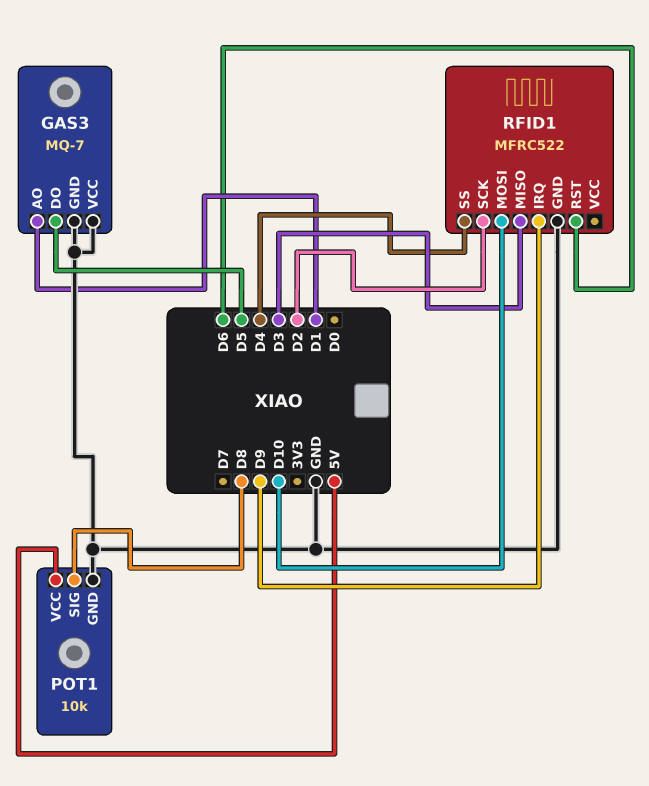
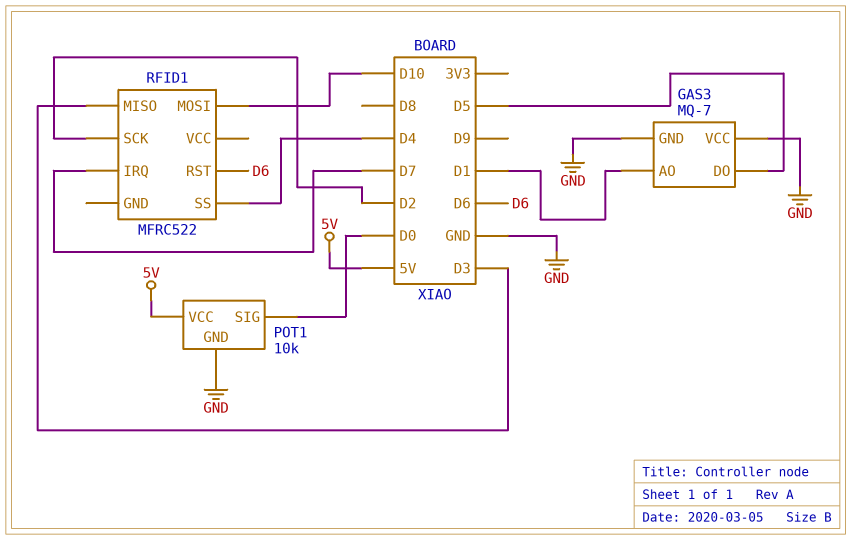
POT1 pin SIG: D8 -> D0
RFID1 pin GND: GND -> none
RFID1 pin IRQ: D9 -> D7

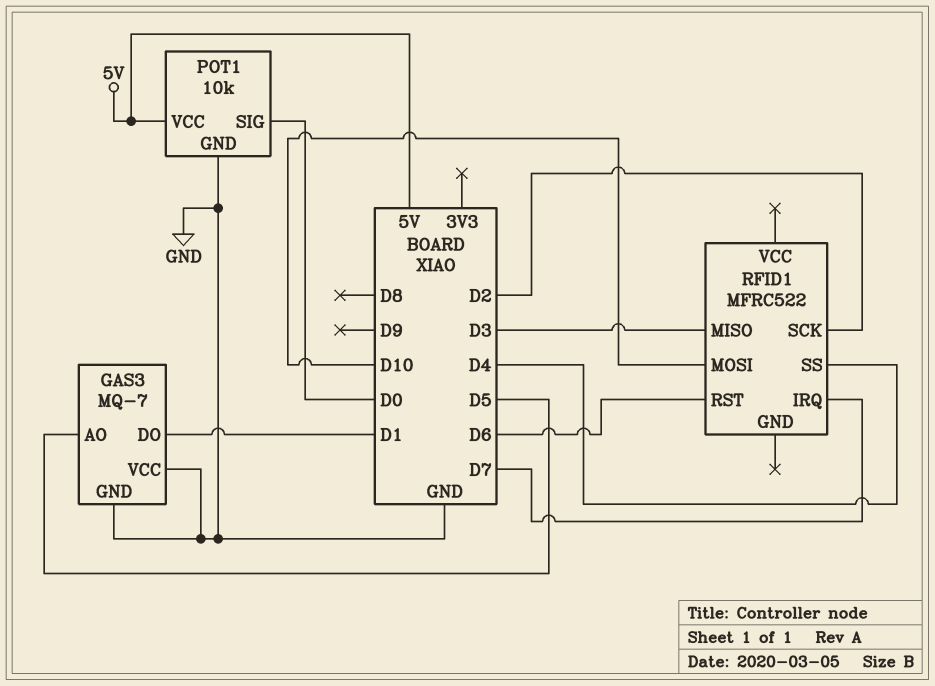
GAS3 pin AO: D1 -> D5
GAS3 pin DO: D5 -> D1

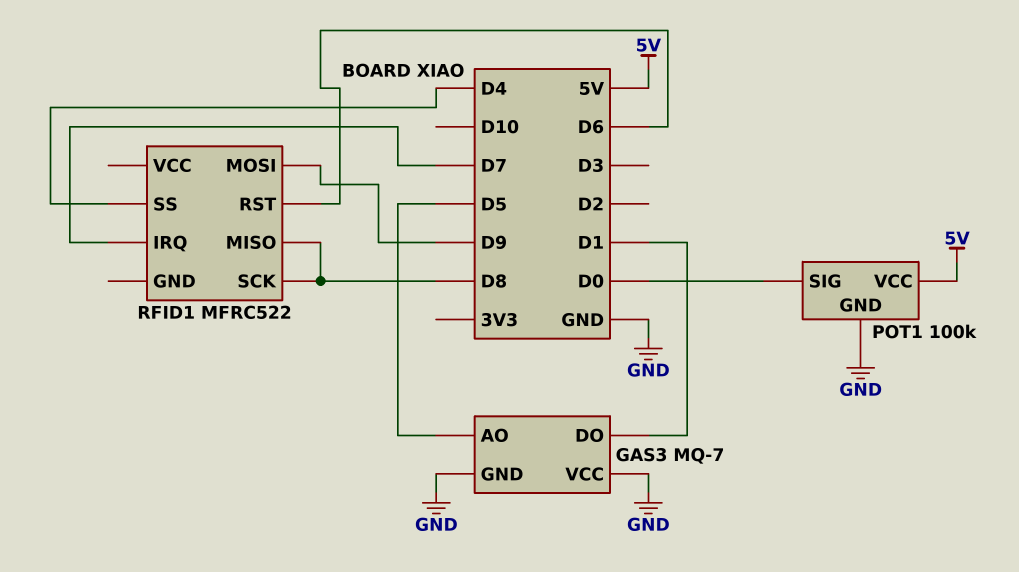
POT1: 10k -> 100k
RFID1 pin MISO: D3 -> D8
RFID1 pin MOSI: D10 -> D9
RFID1 pin SCK: D2 -> D8

